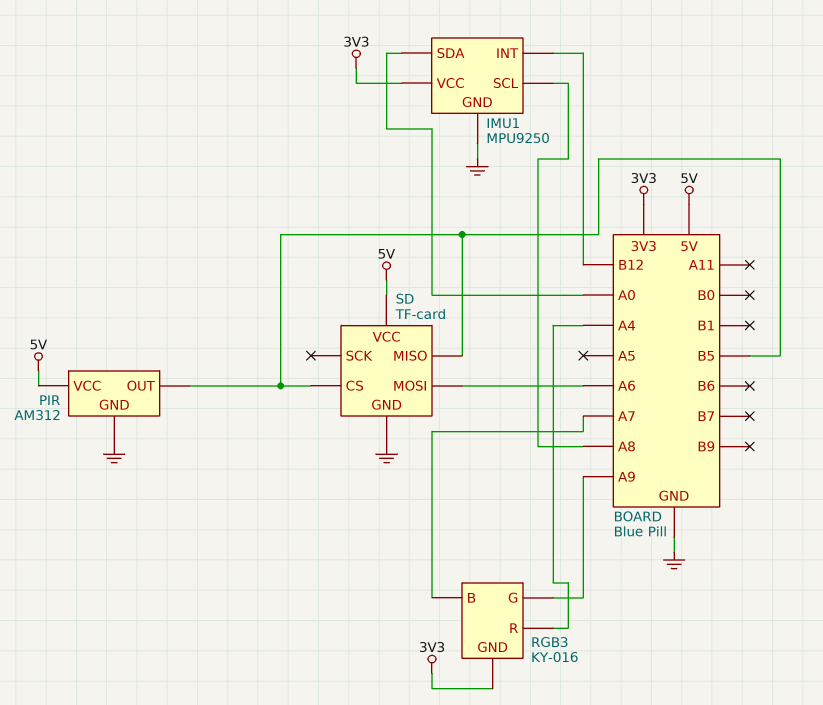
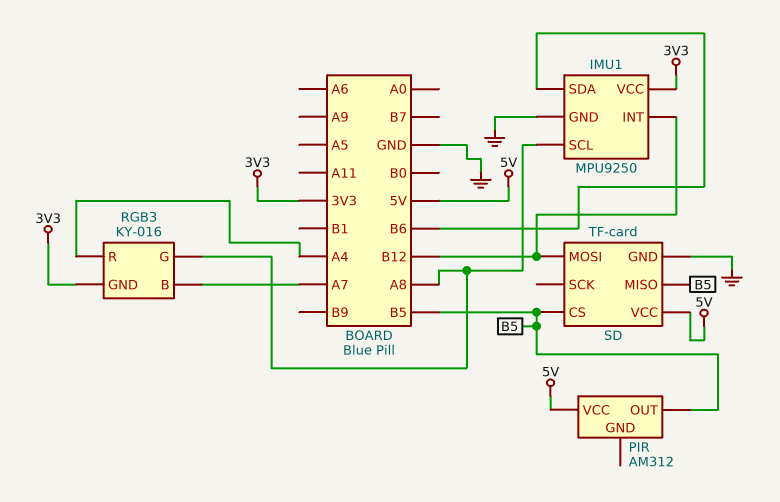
IMU1 pin SDA: A0 -> B6
PIR pin GND: GND -> none
RGB3 pin G: A9 -> A8
SD pin MOSI: A6 -> B12

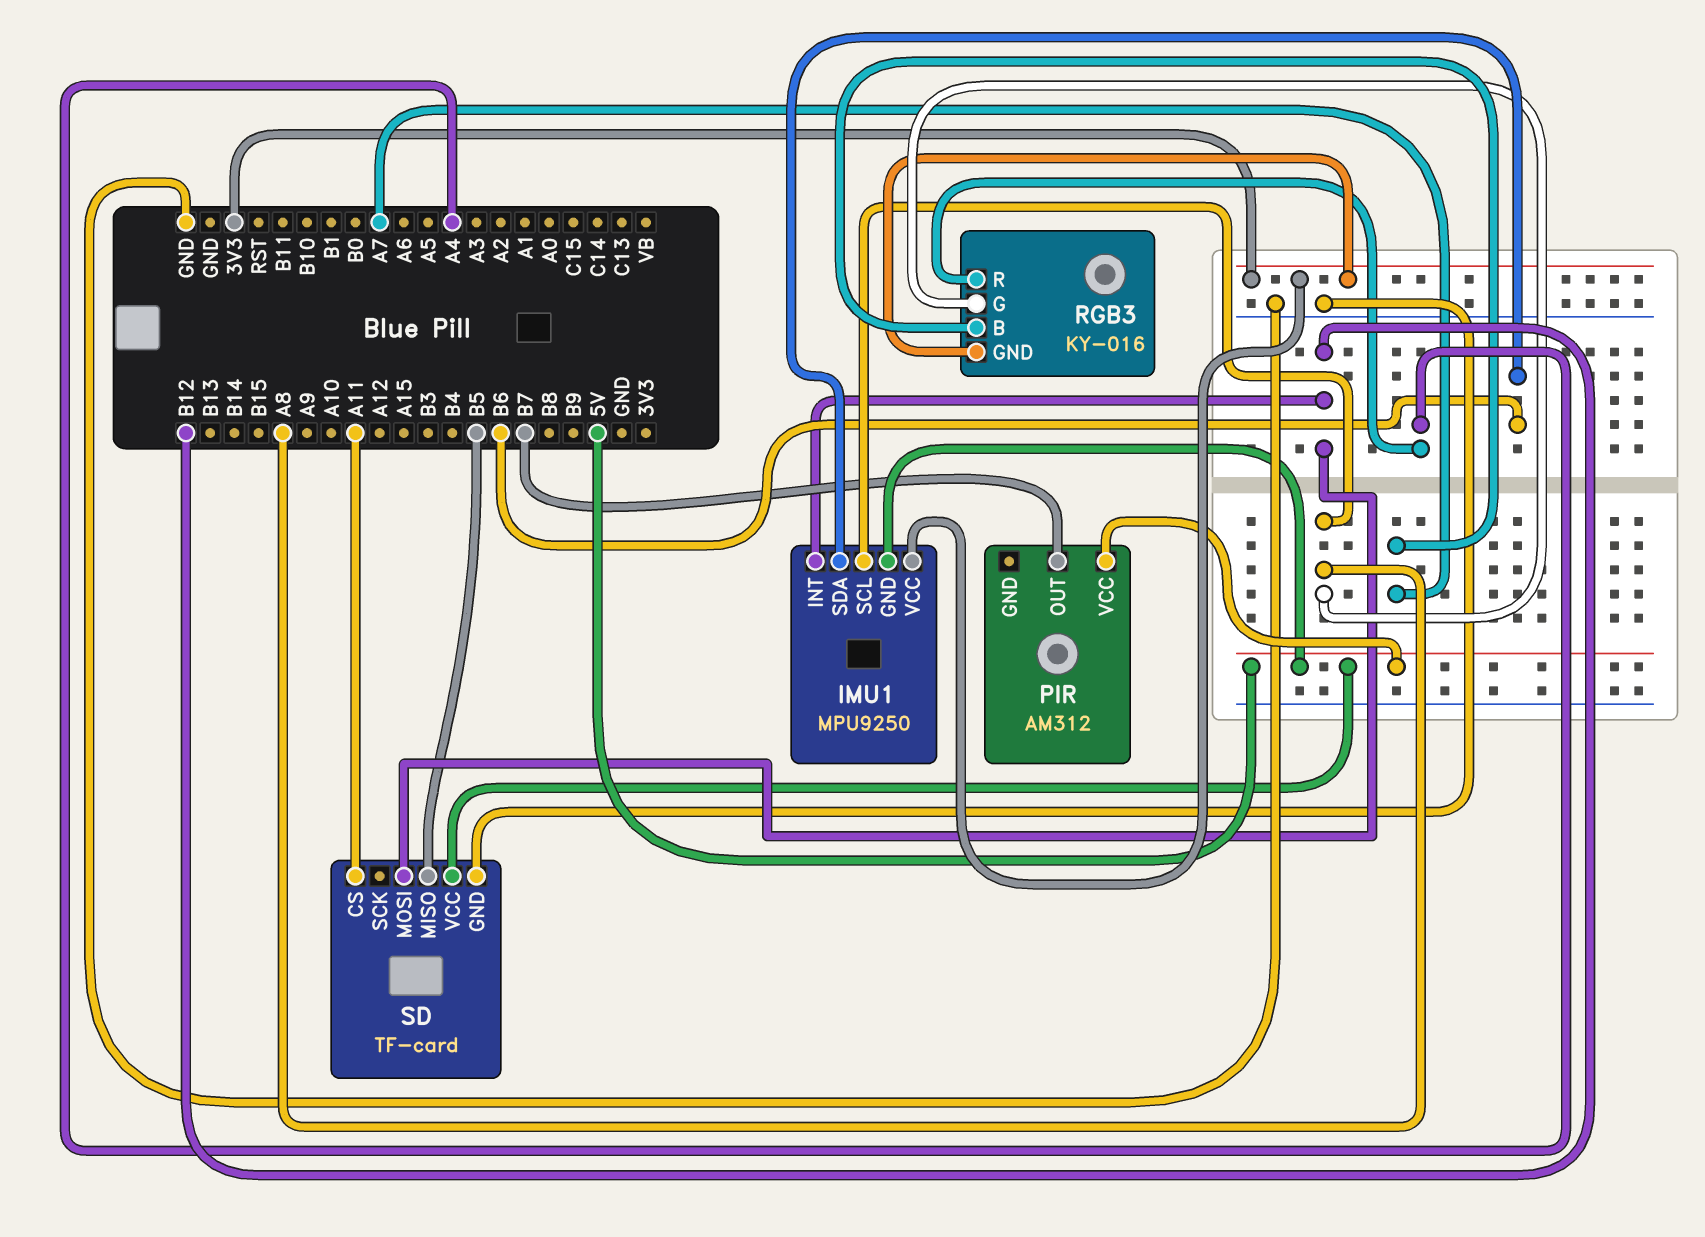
IMU1 pin GND: GND -> 5V
PIR pin OUT: B5 -> B7
SD pin CS: B5 -> A11

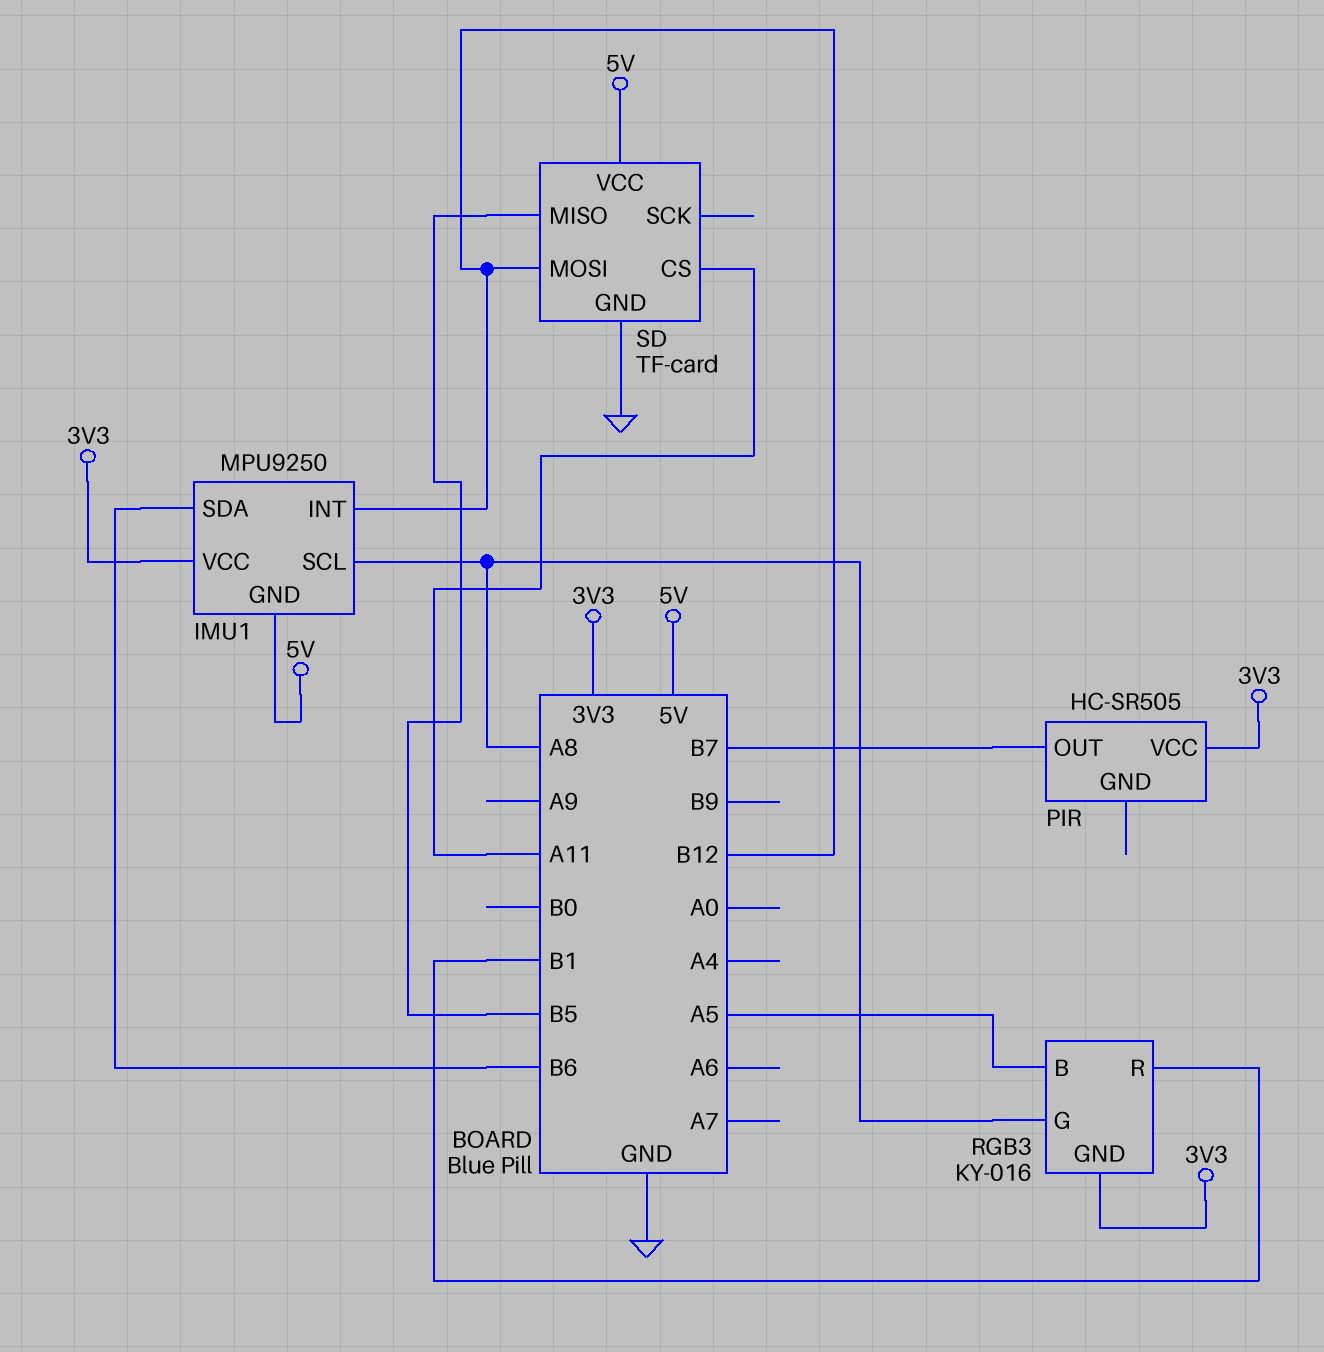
PIR: AM312 -> HC-SR505
PIR pin VCC: 5V -> 3V3
RGB3 pin B: A7 -> A5
RGB3 pin R: A4 -> B1

